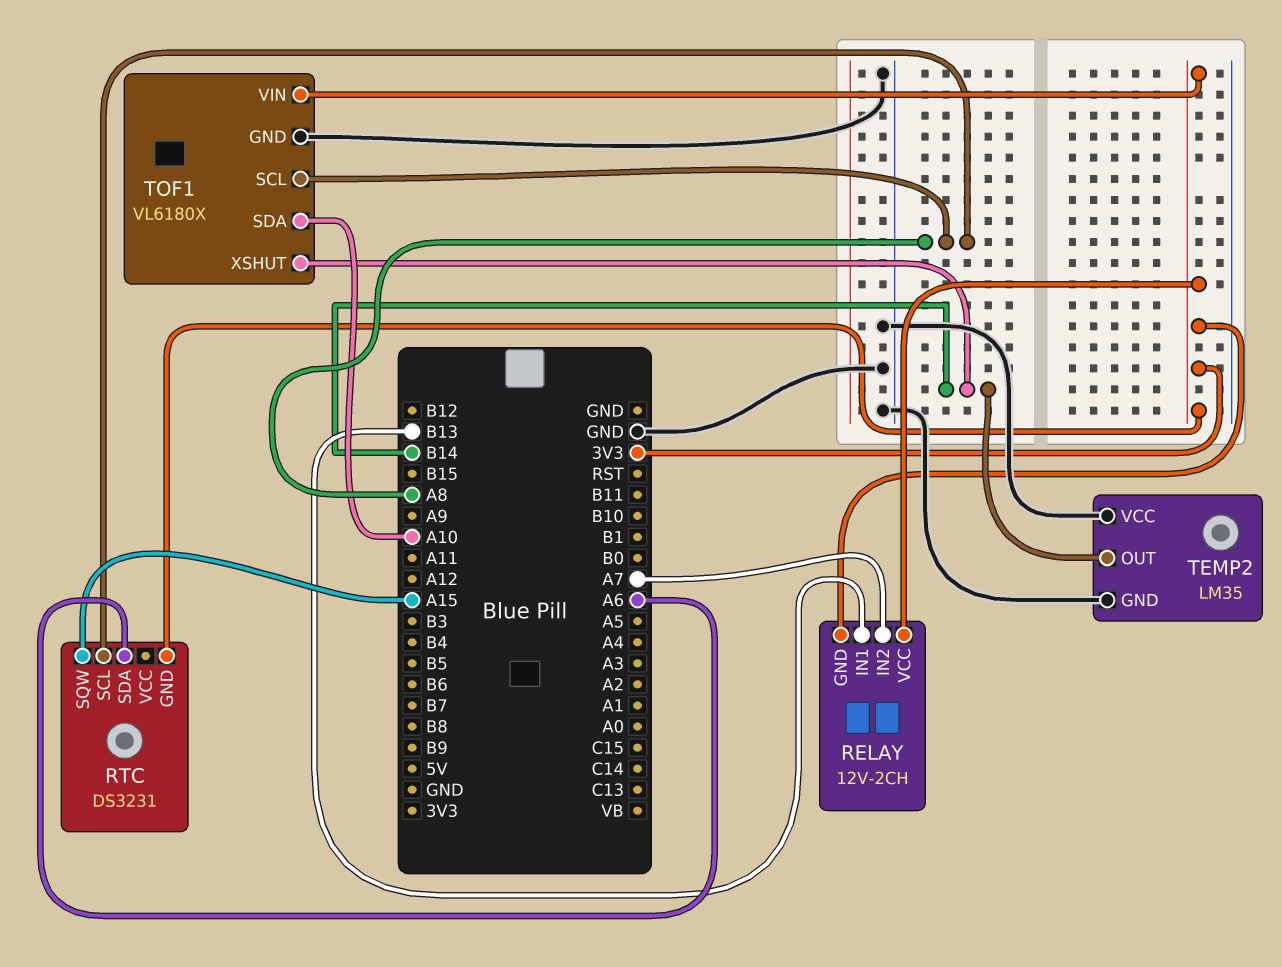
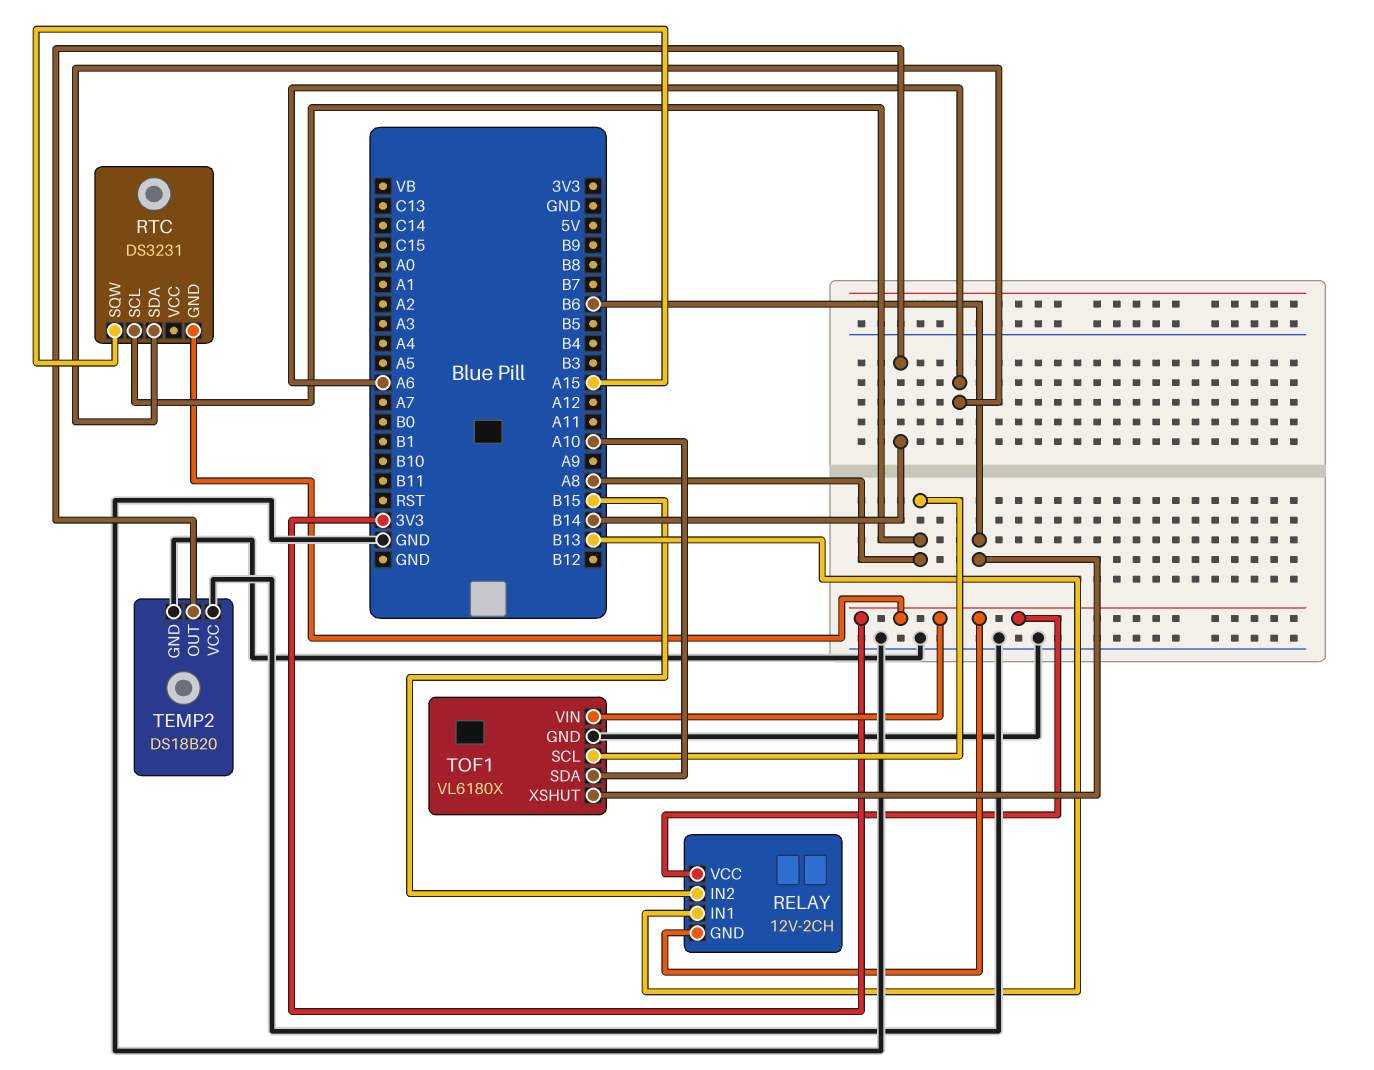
RELAY pin IN2: A7 -> B15
TEMP2: LM35 -> DS18B20
TOF1 pin XSHUT: B14 -> B6

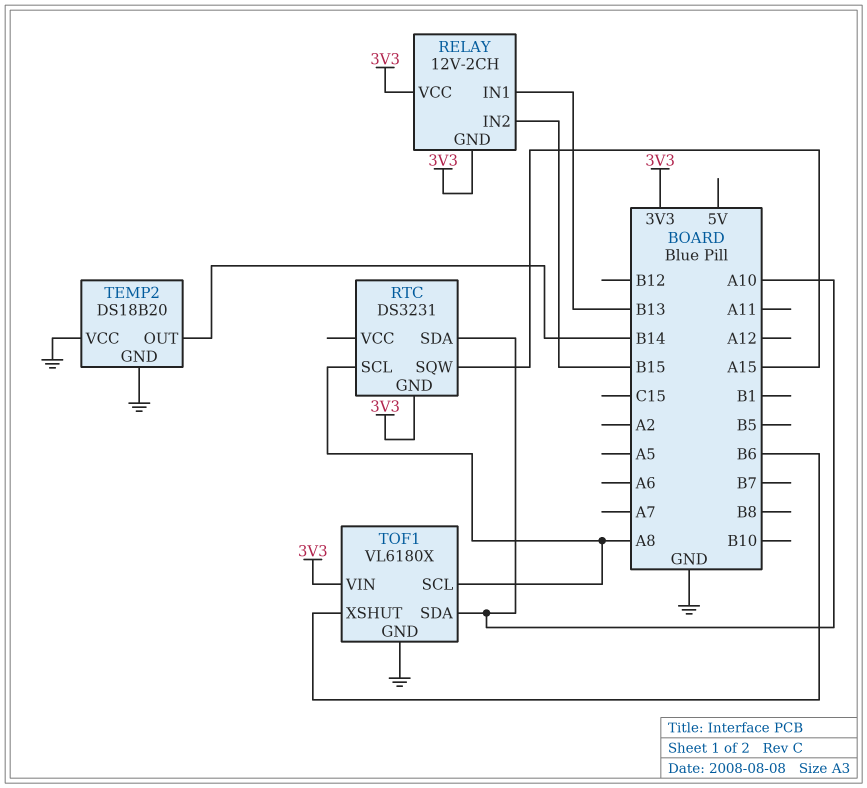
RTC pin SDA: A6 -> A10

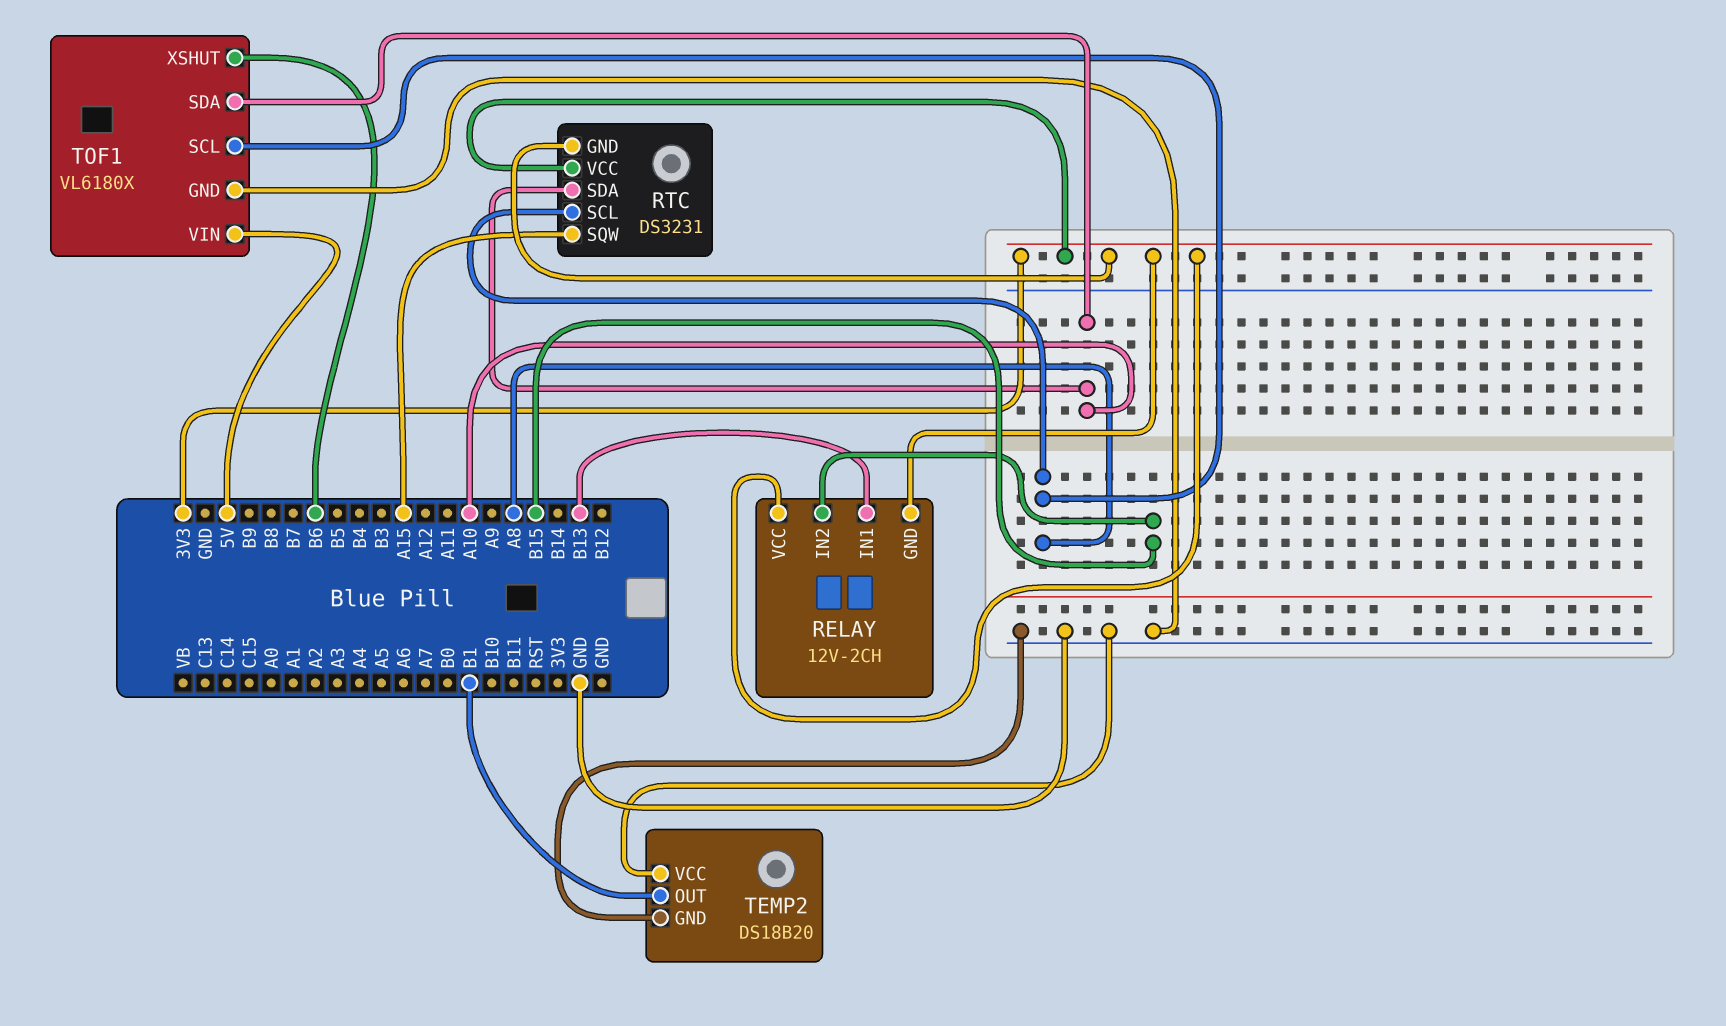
RTC pin VCC: none -> 3V3
TEMP2 pin OUT: B14 -> B1
TOF1 pin VIN: 3V3 -> 5V

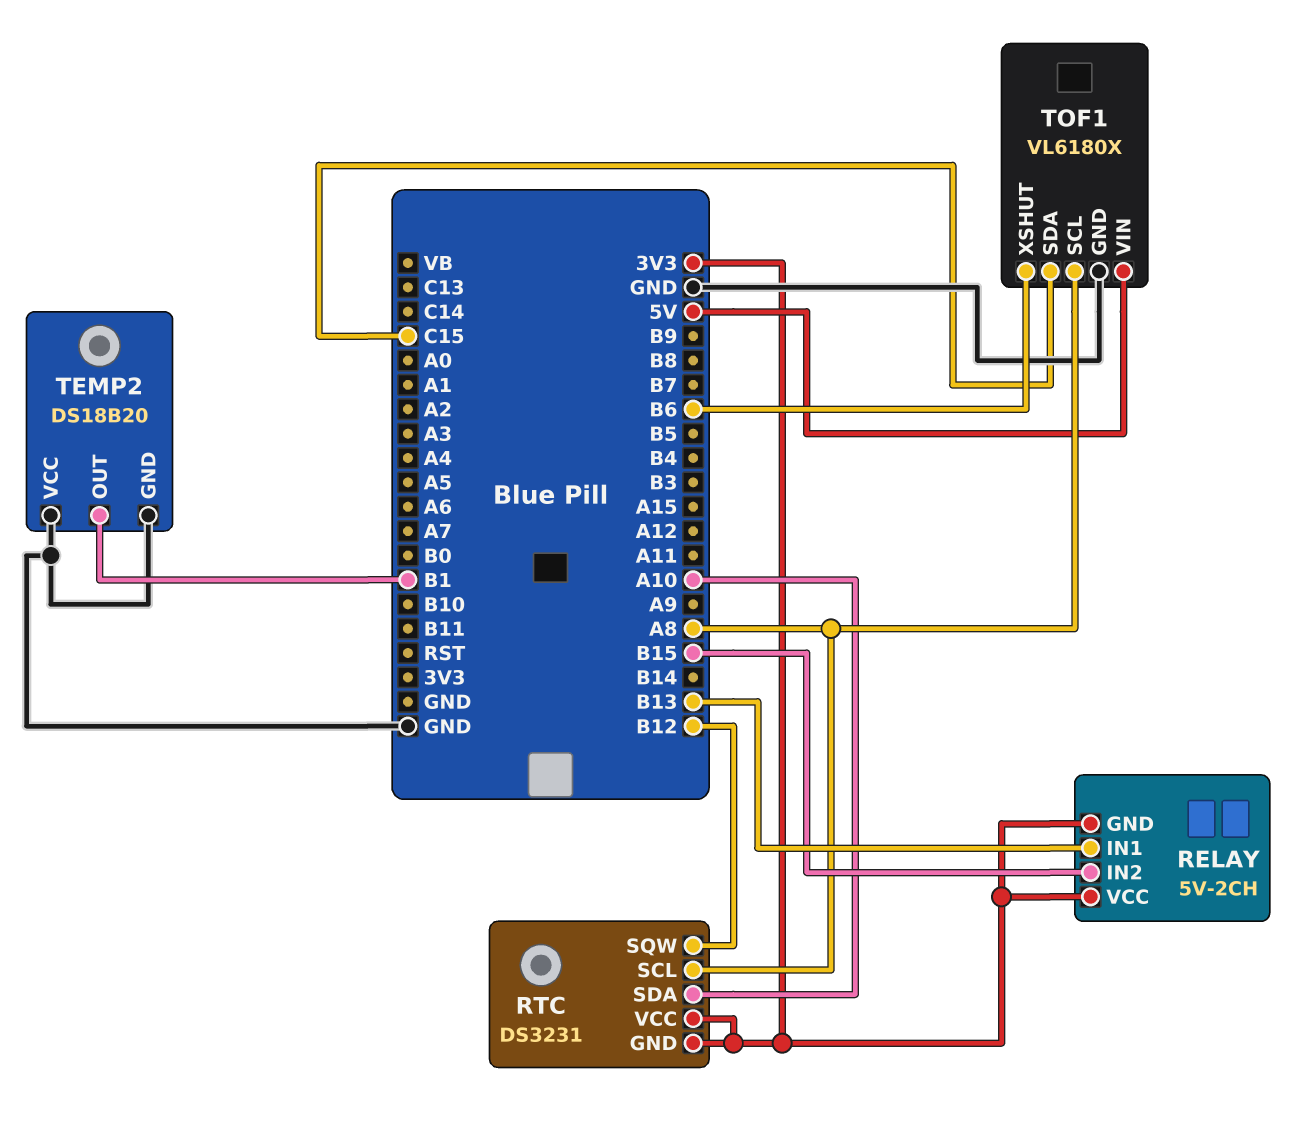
RELAY: 12V-2CH -> 5V-2CH
RTC pin SQW: A15 -> B12
TOF1 pin SDA: A10 -> C15

